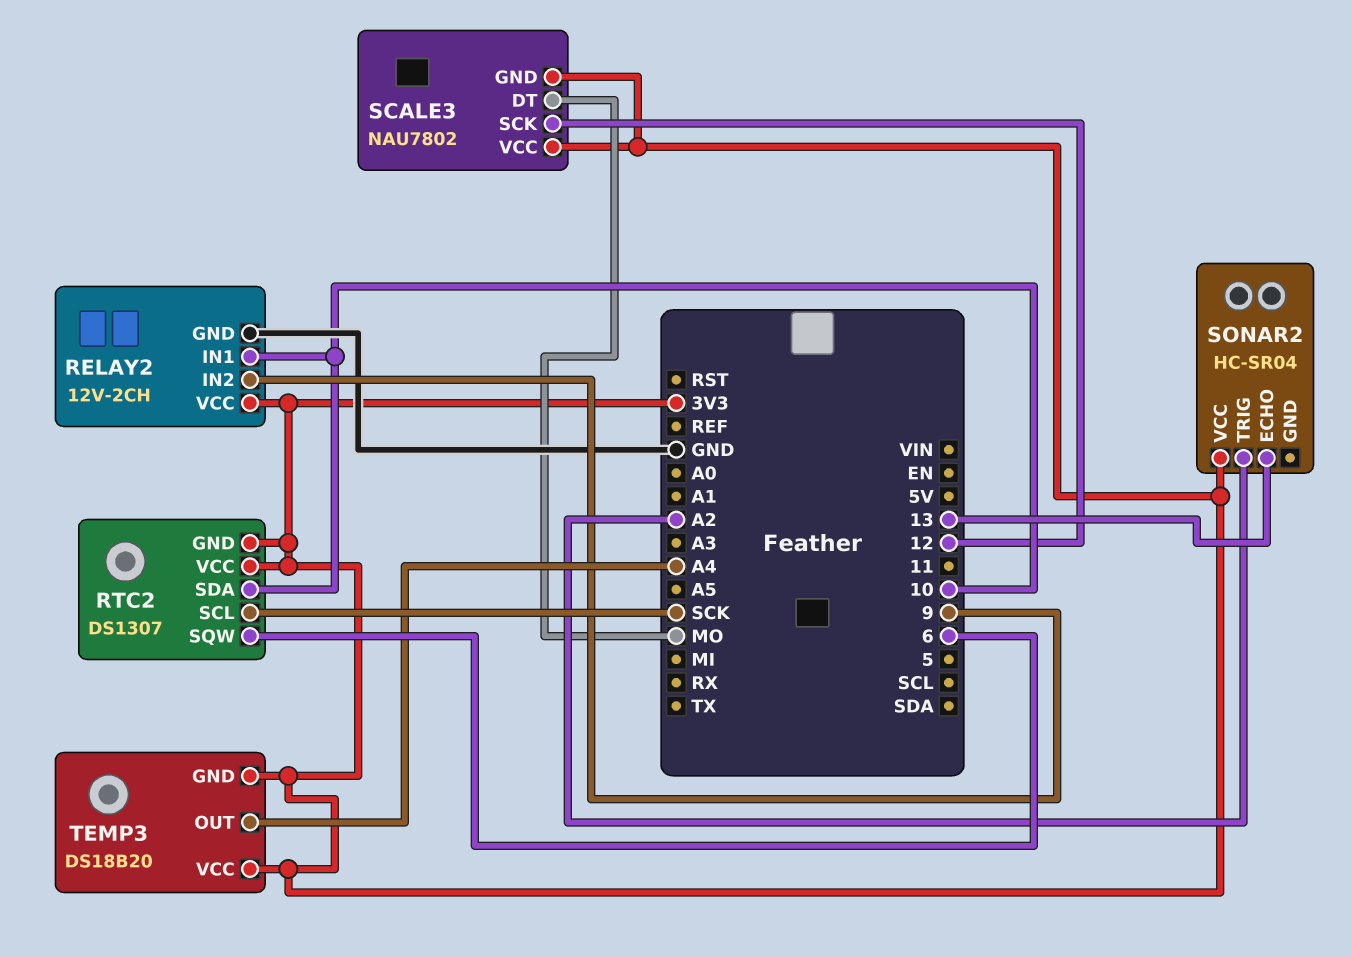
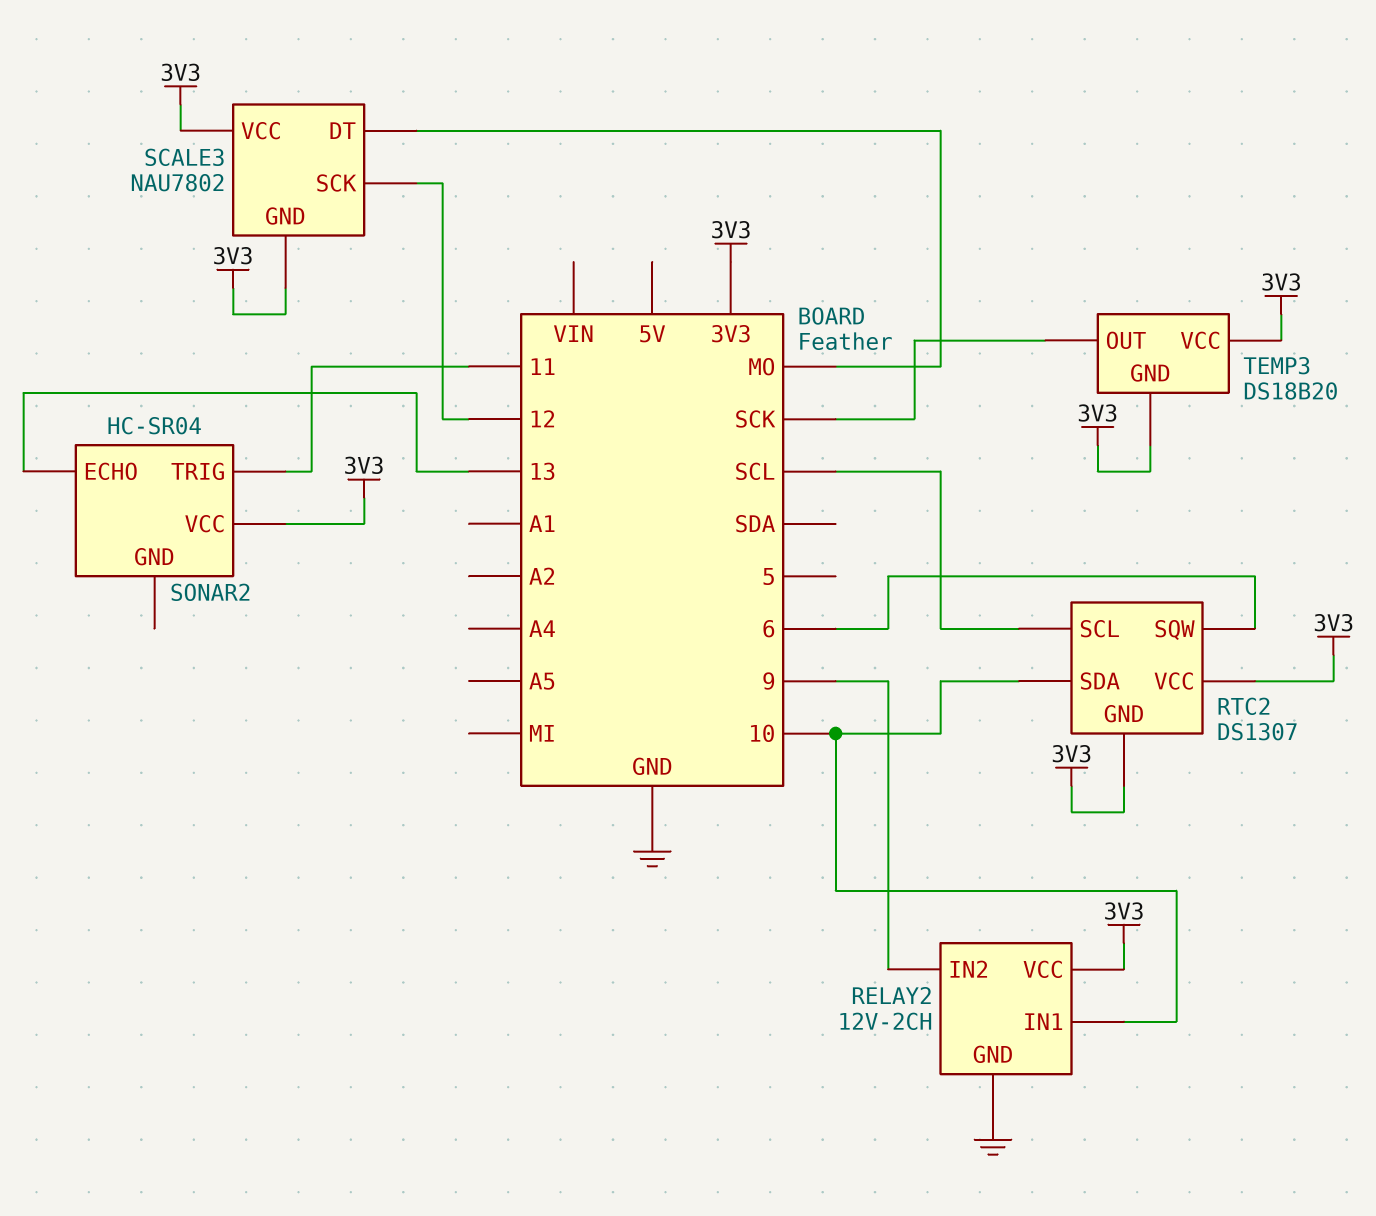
RTC2 pin SCL: SCK -> SCL
SONAR2 pin TRIG: A2 -> 11
TEMP3 pin OUT: A4 -> SCK

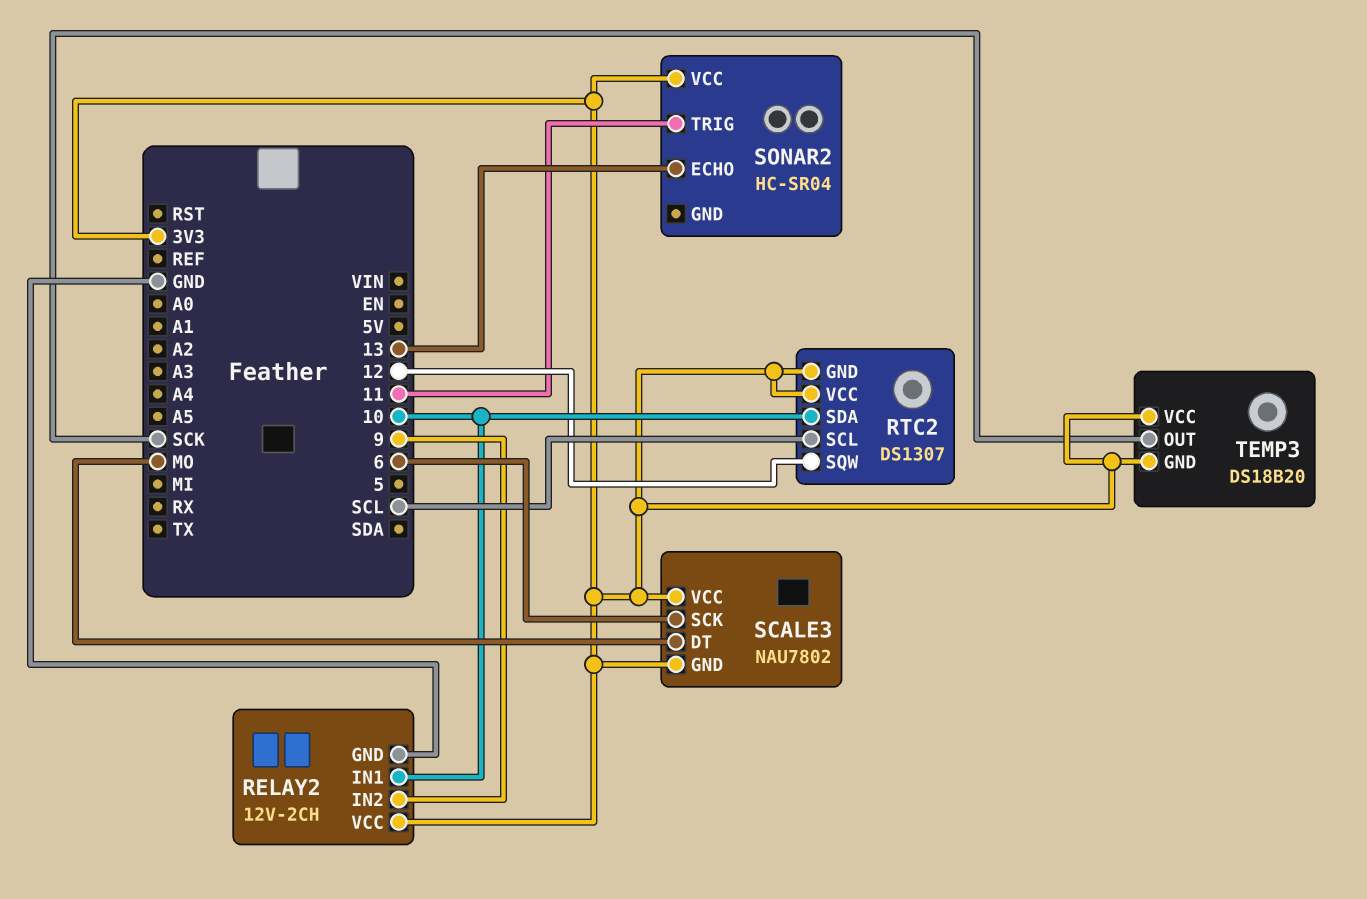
RTC2 pin SQW: 6 -> 12
SCALE3 pin SCK: 12 -> 6

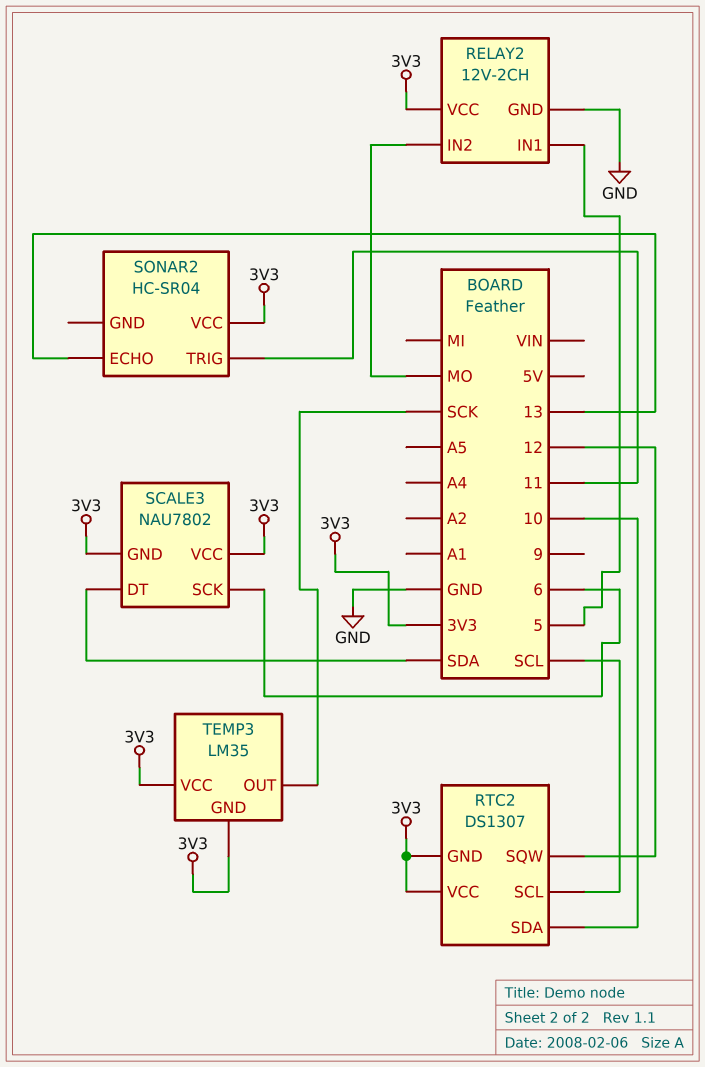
RELAY2 pin IN1: 10 -> 5
RELAY2 pin IN2: 9 -> MO
SCALE3 pin DT: MO -> SDA
TEMP3: DS18B20 -> LM35

